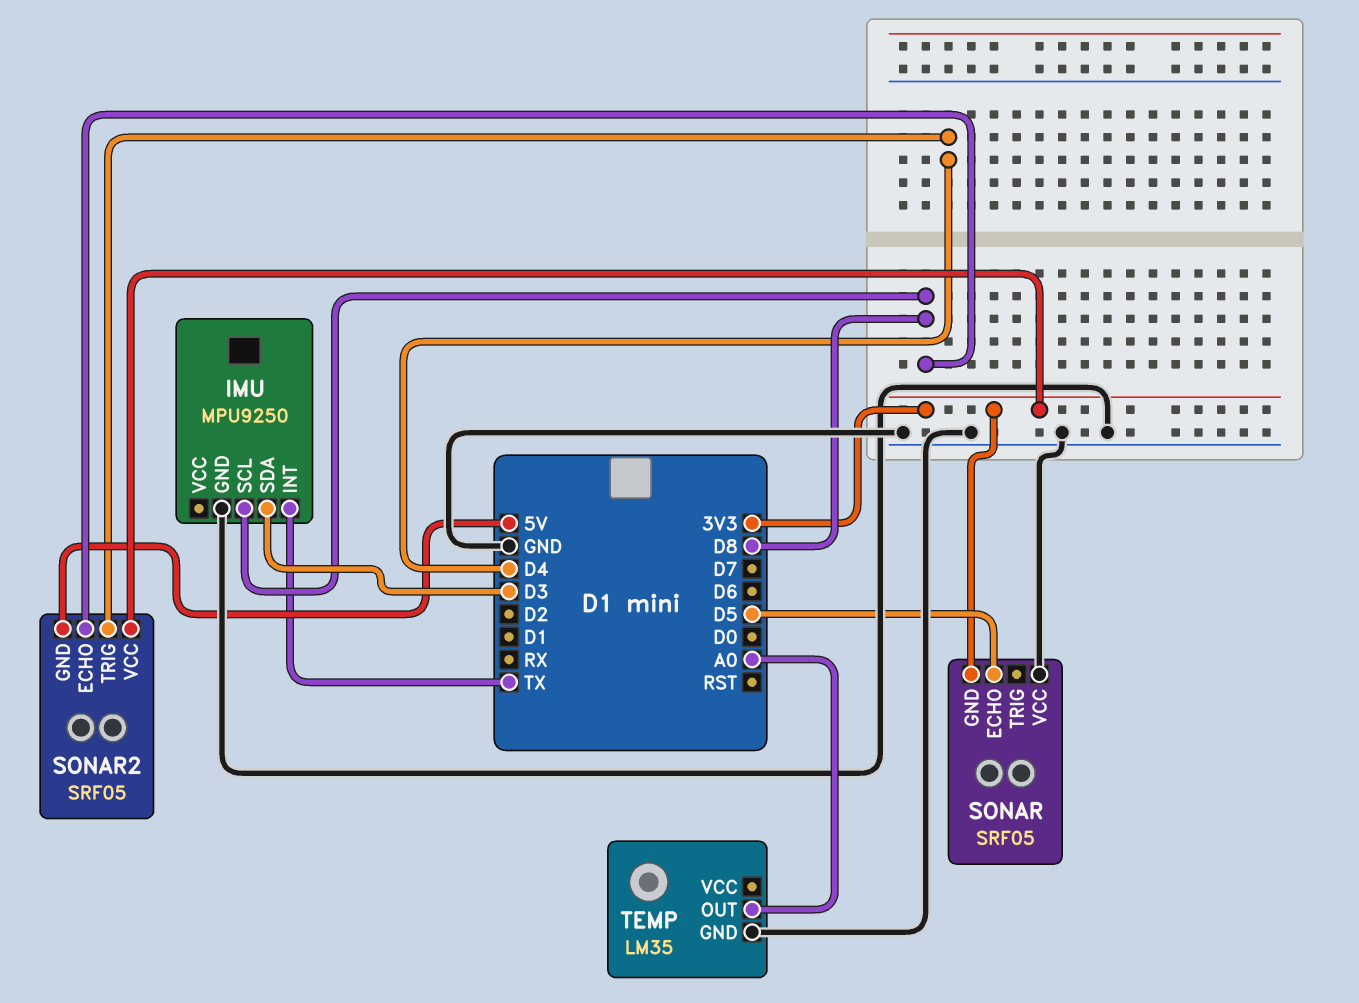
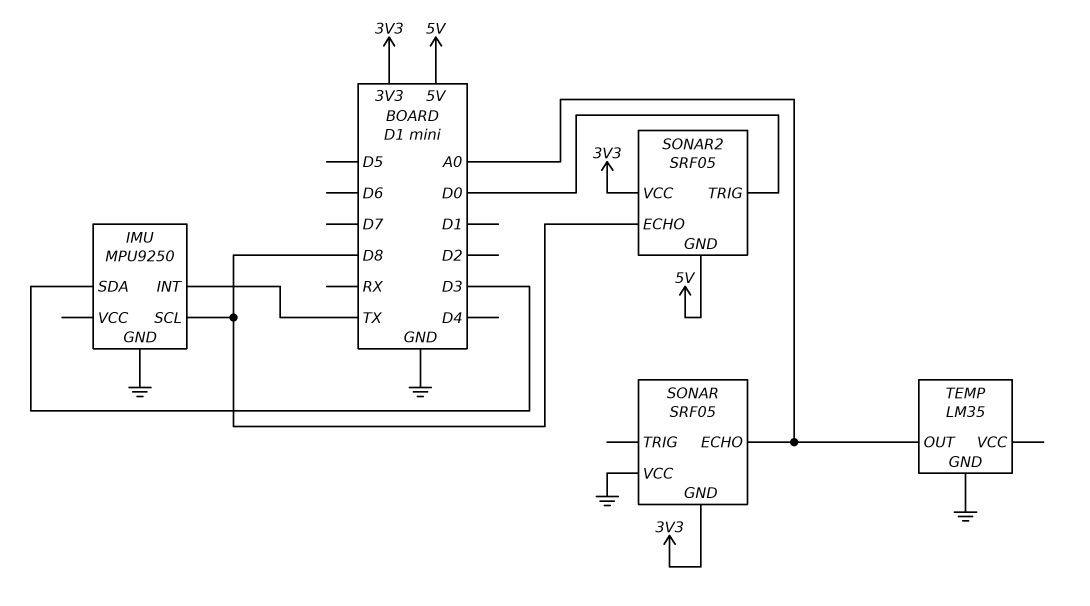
SONAR pin ECHO: D5 -> A0
SONAR2 pin TRIG: D4 -> D0

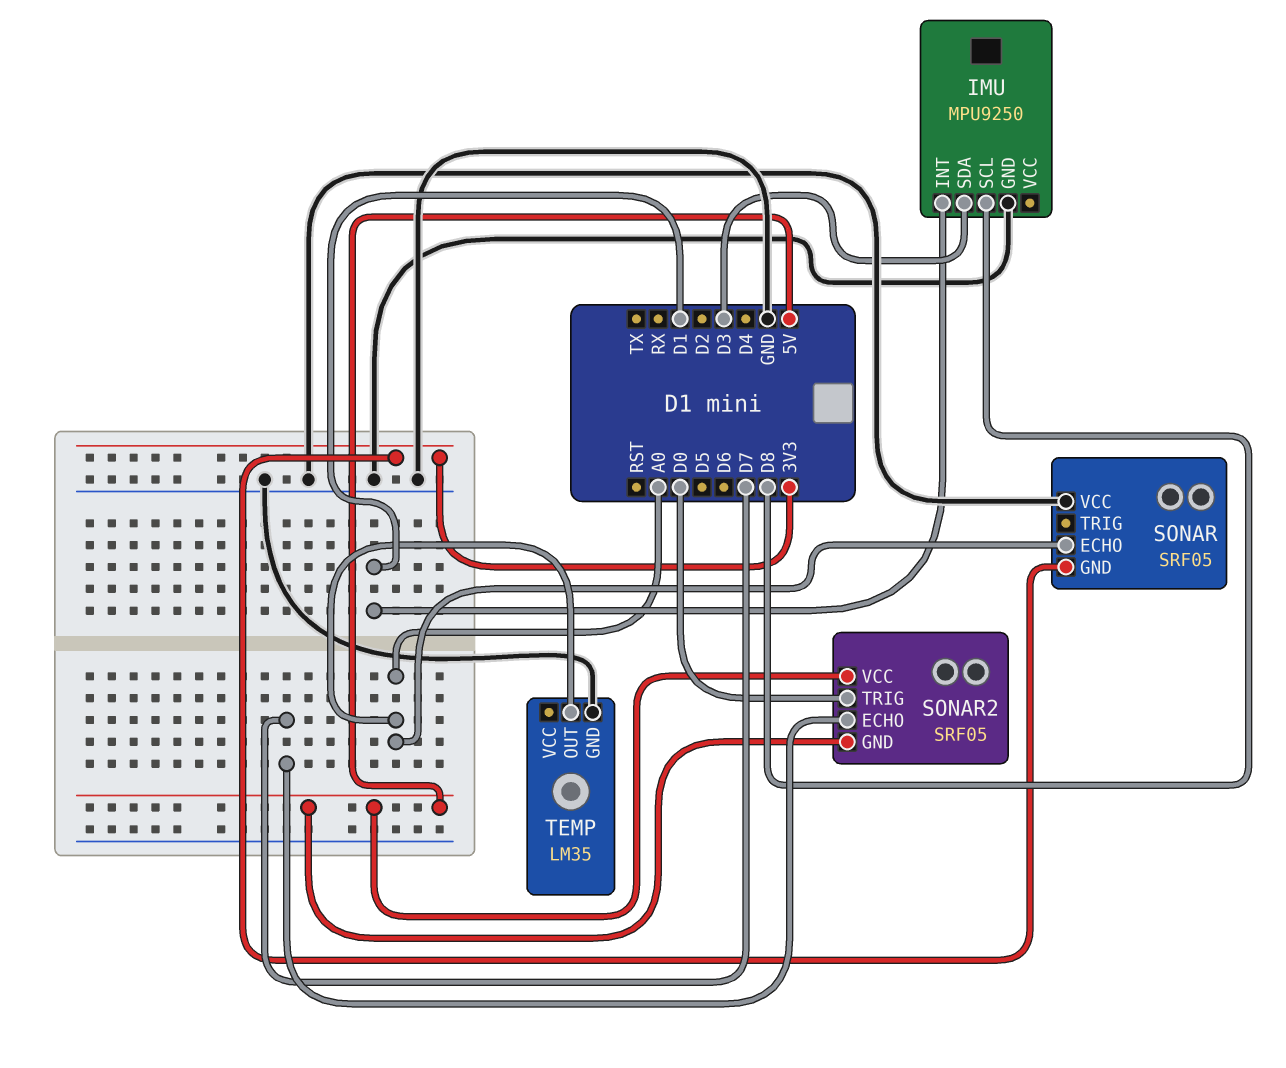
IMU pin INT: TX -> D1
SONAR2 pin ECHO: D8 -> D7
SONAR2 pin VCC: 3V3 -> 5V

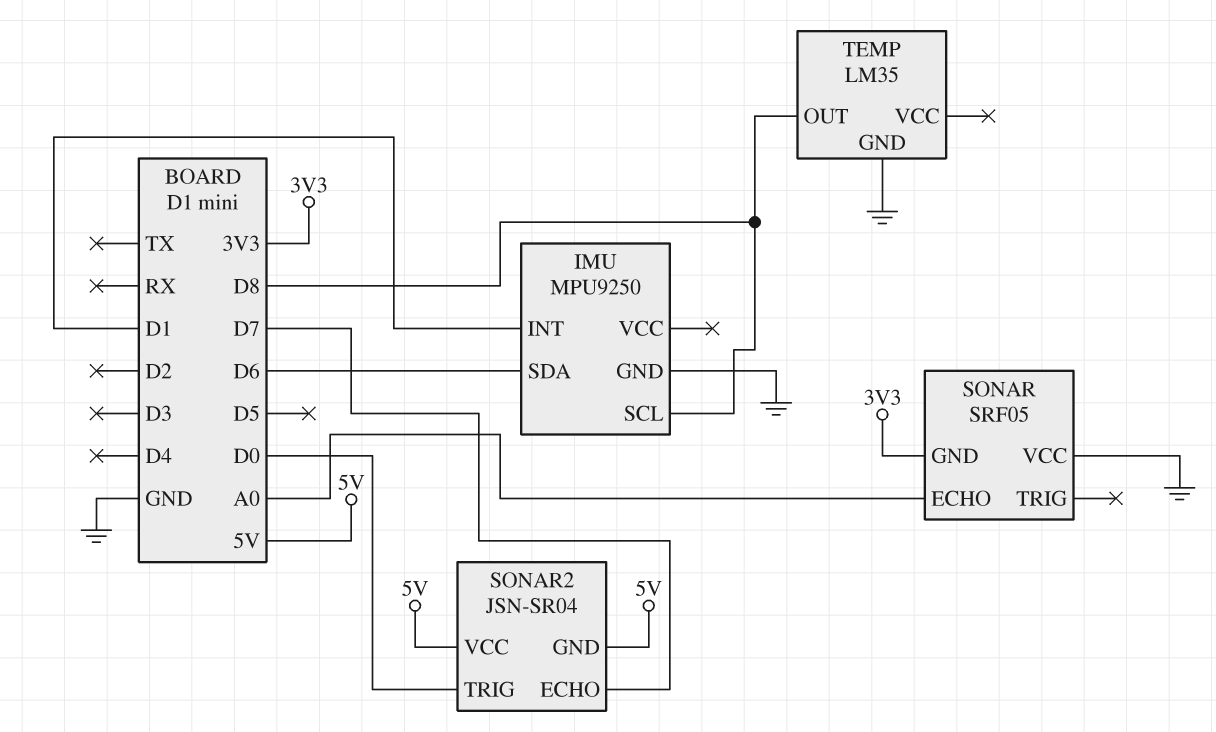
IMU pin SDA: D3 -> D6
SONAR2: SRF05 -> JSN-SR04
TEMP pin OUT: A0 -> D8

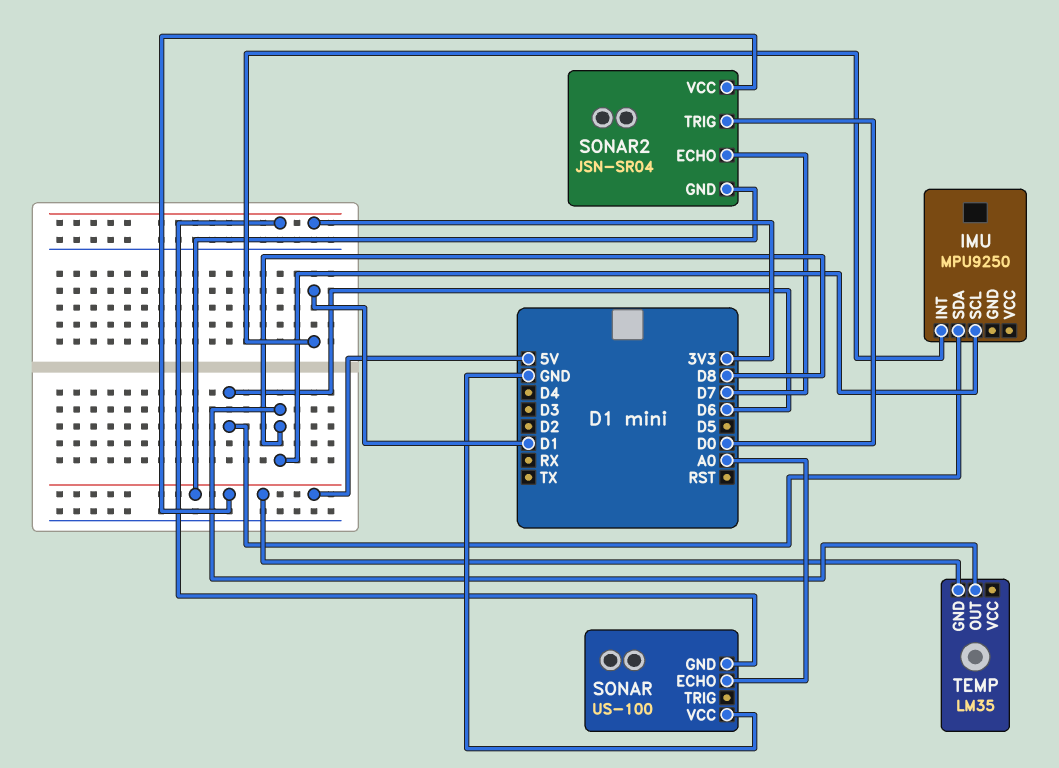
IMU pin GND: GND -> none
SONAR: SRF05 -> US-100
TEMP pin GND: GND -> 5V

